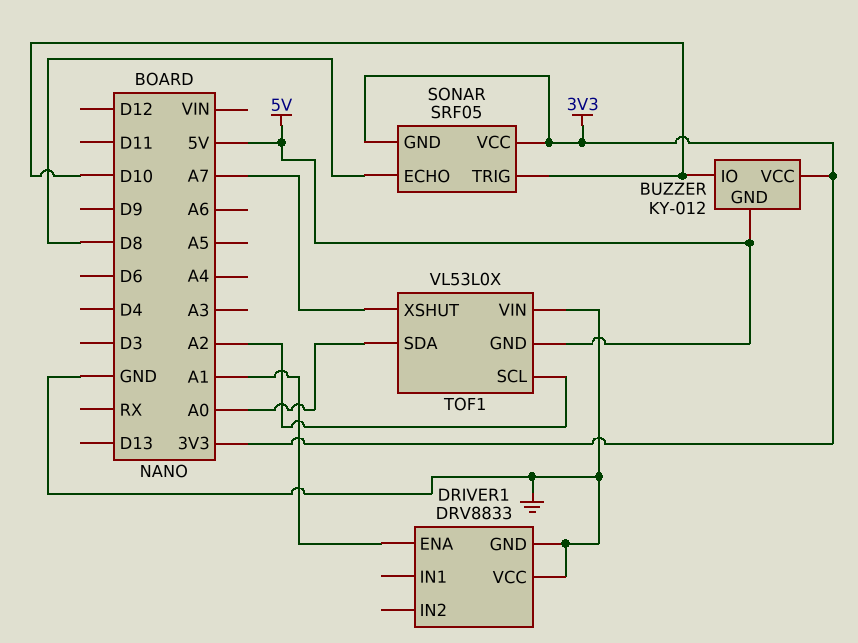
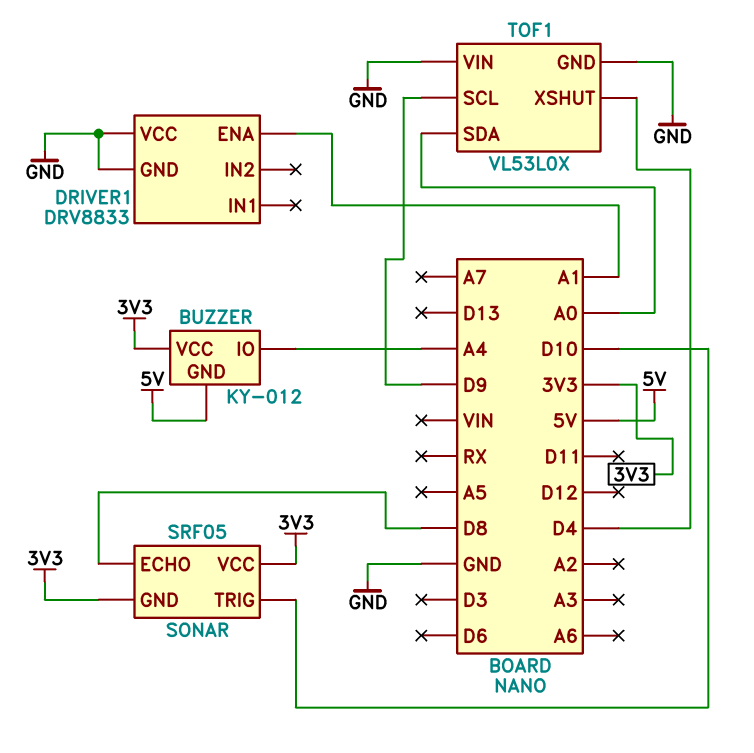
BUZZER pin IO: D10 -> A4
TOF1 pin GND: 5V -> GND
TOF1 pin SCL: A2 -> D9
TOF1 pin XSHUT: A7 -> D4

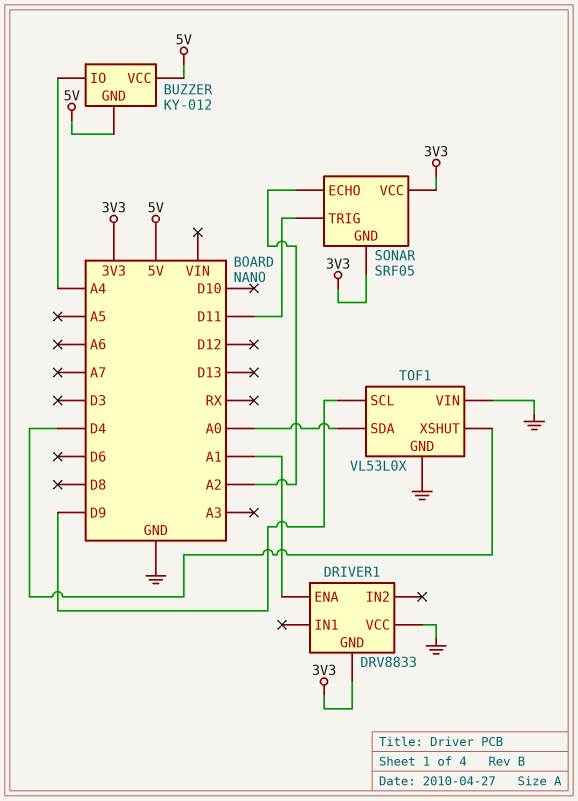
BUZZER pin VCC: 3V3 -> 5V
DRIVER1 pin GND: GND -> 3V3
SONAR pin ECHO: D8 -> A2
SONAR pin TRIG: D10 -> D11

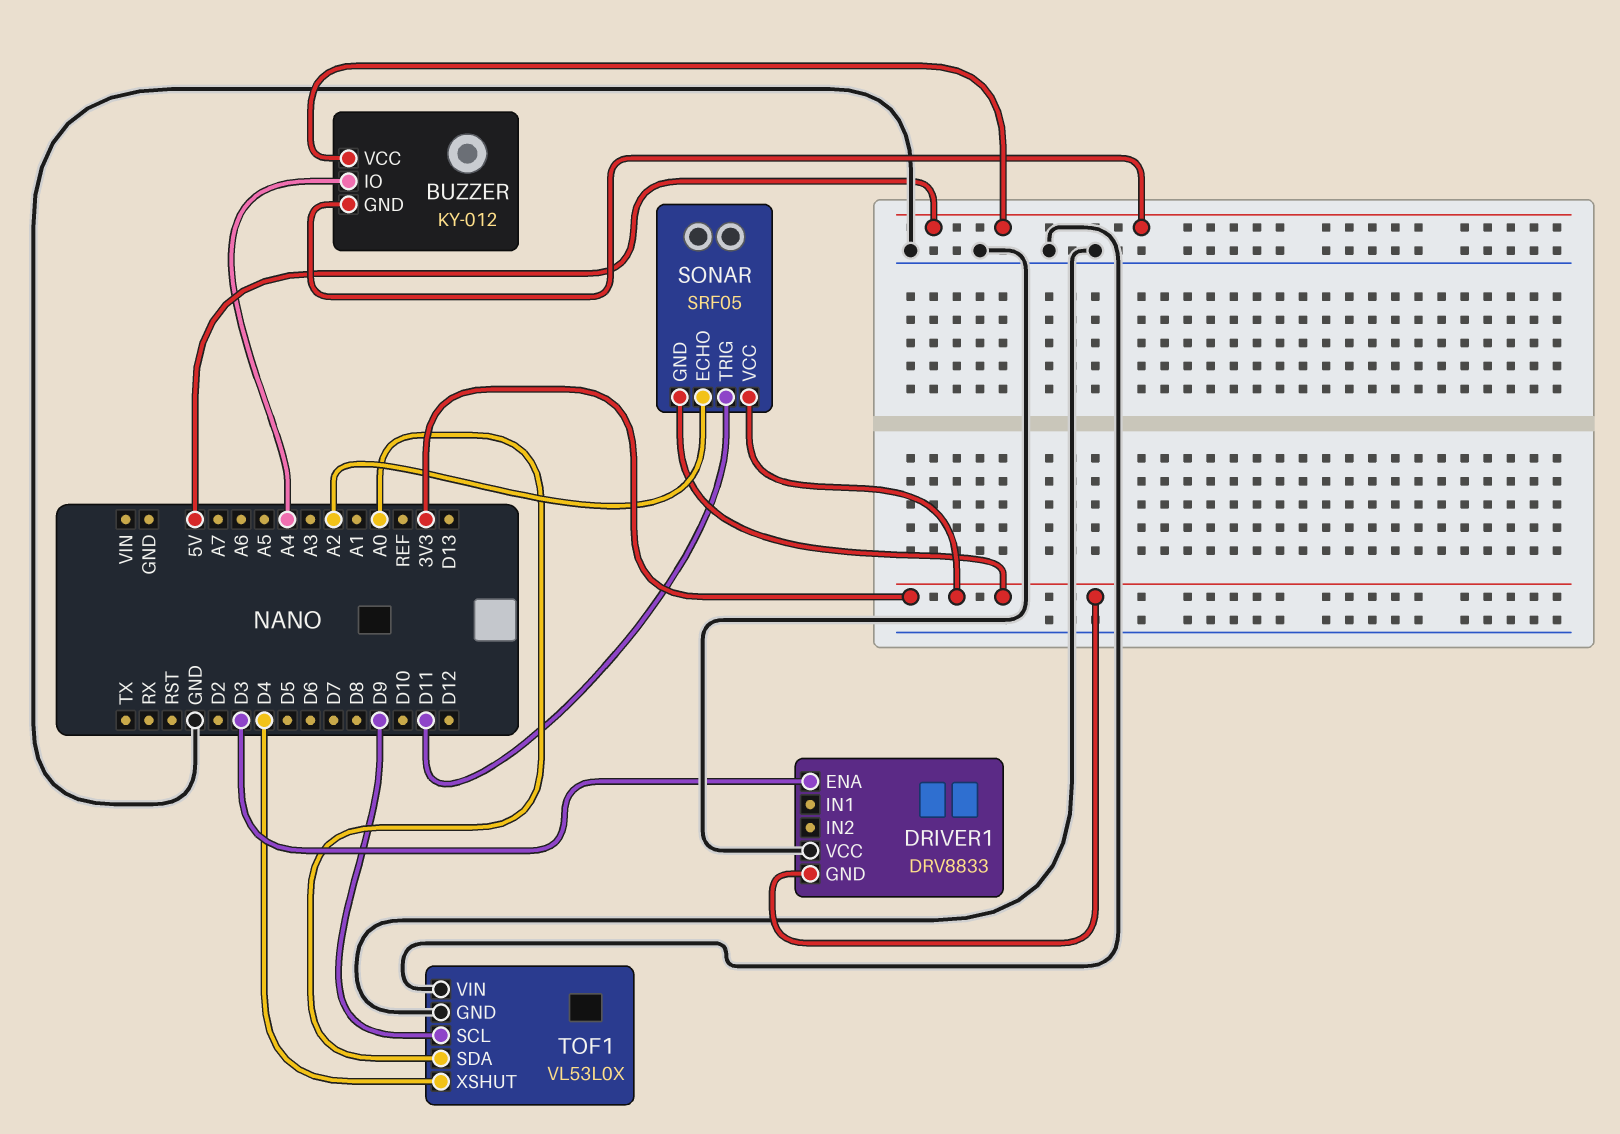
DRIVER1 pin ENA: A1 -> D3

